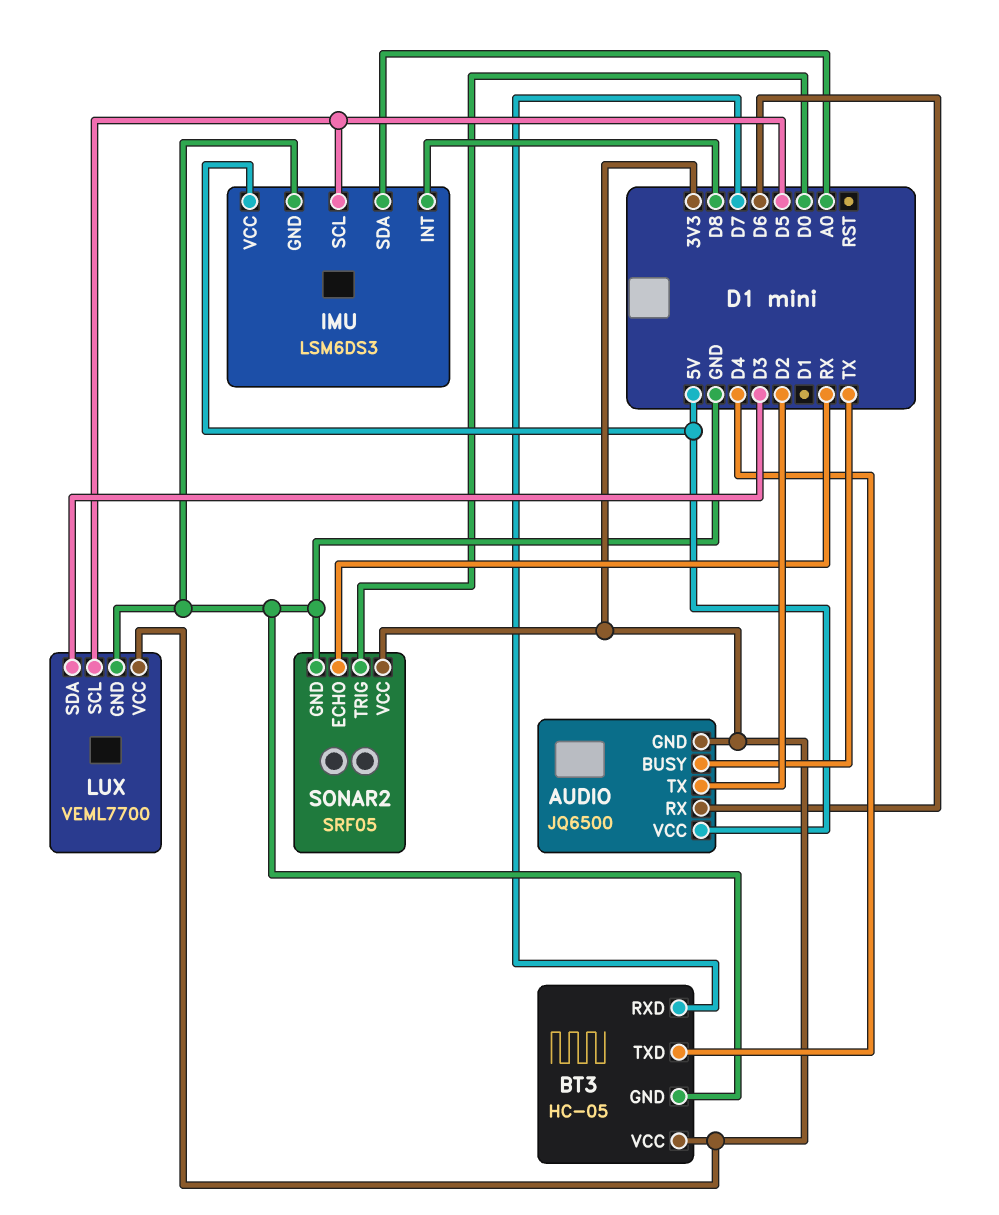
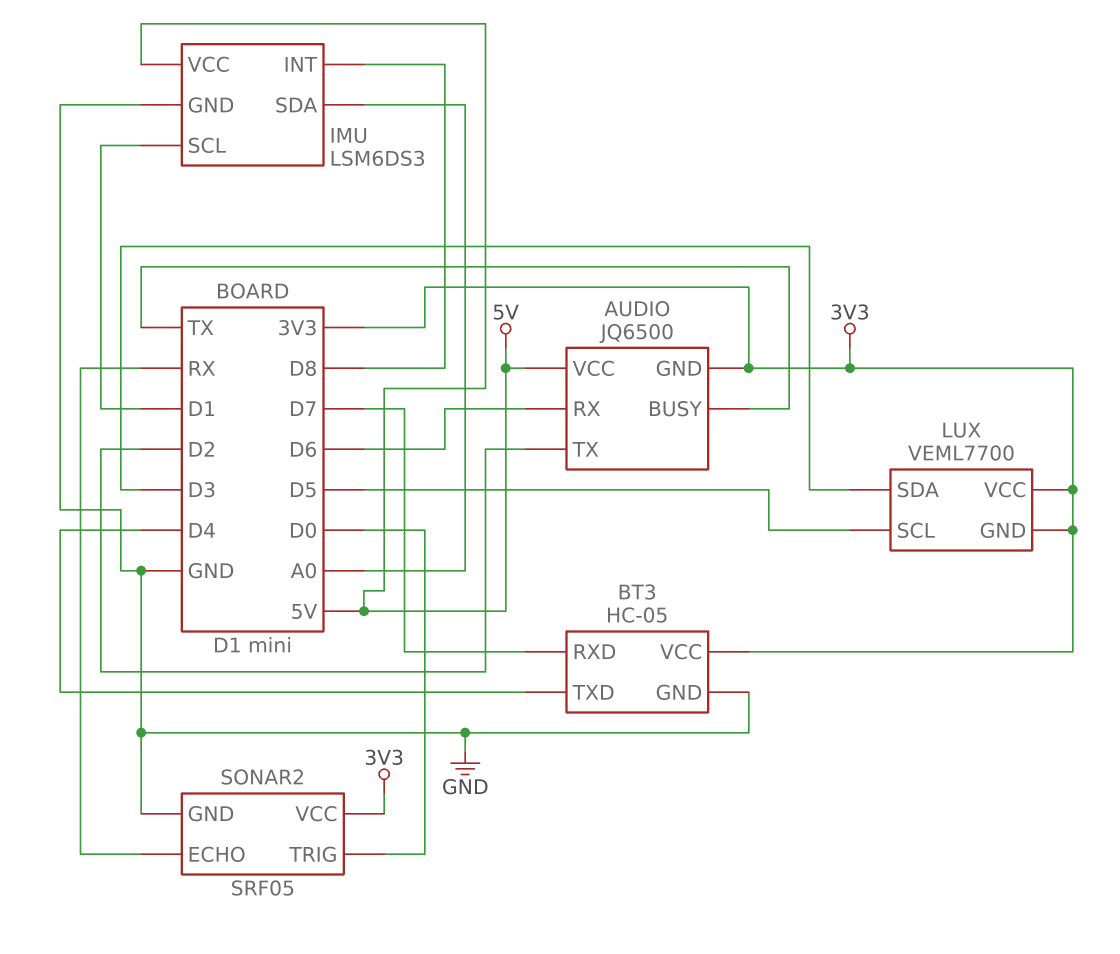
IMU pin SCL: D5 -> D1
LUX pin GND: GND -> 3V3

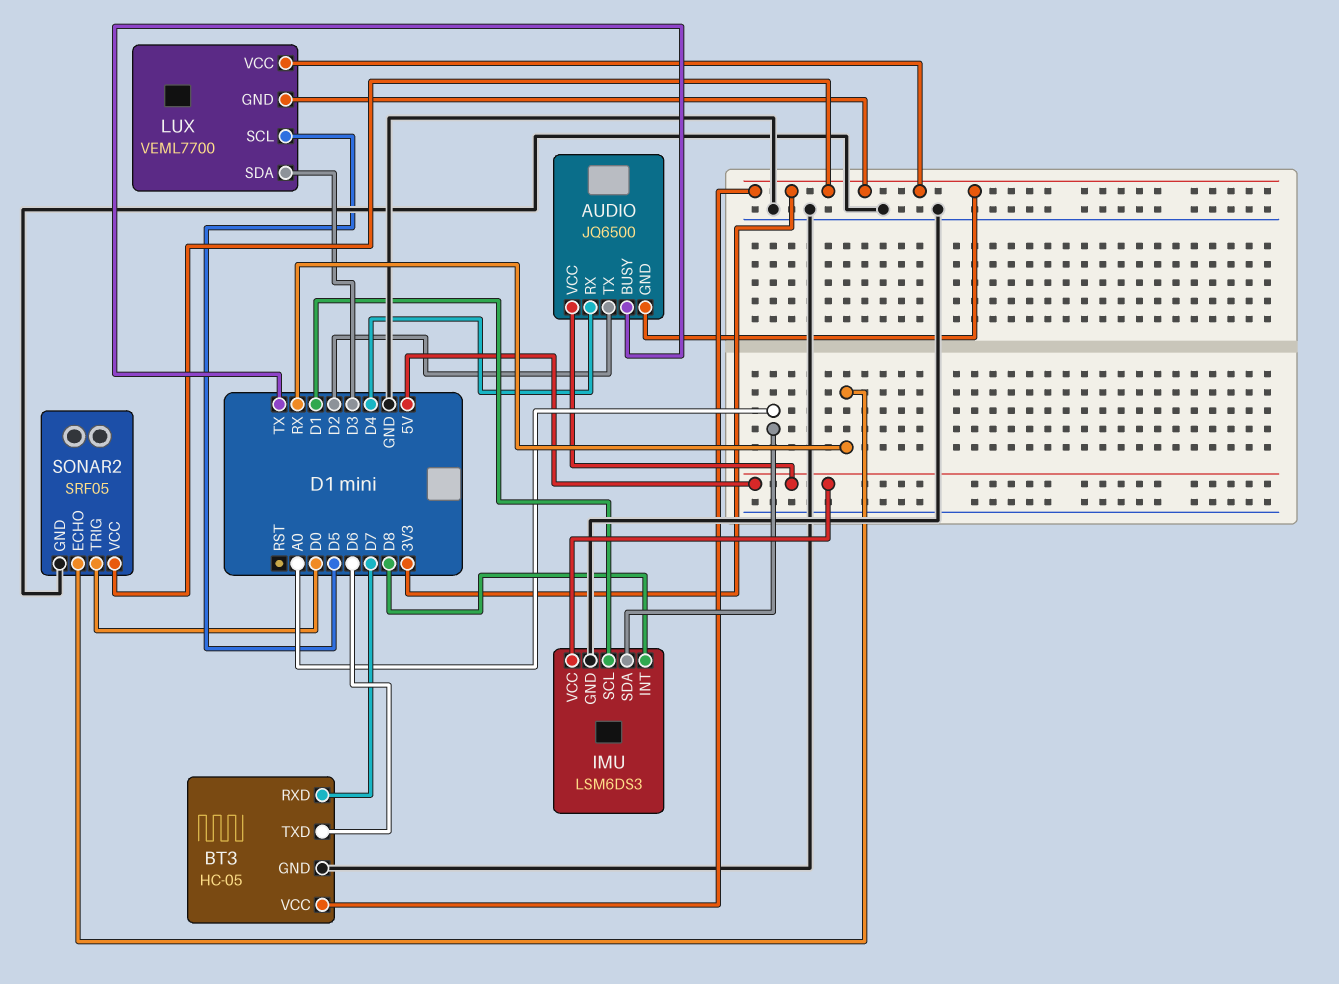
AUDIO pin RX: D6 -> D4
BT3 pin TXD: D4 -> D6

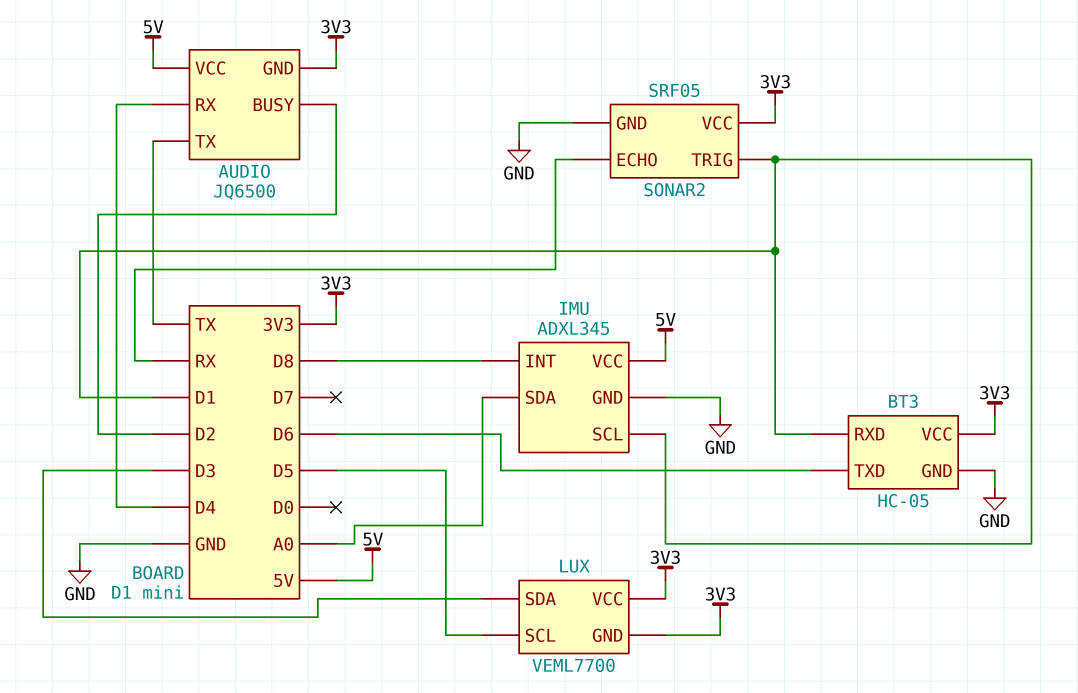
AUDIO pin BUSY: TX -> D2
AUDIO pin TX: D2 -> TX
BT3 pin RXD: D7 -> D1
IMU: LSM6DS3 -> ADXL345
SONAR2 pin TRIG: D0 -> D1

